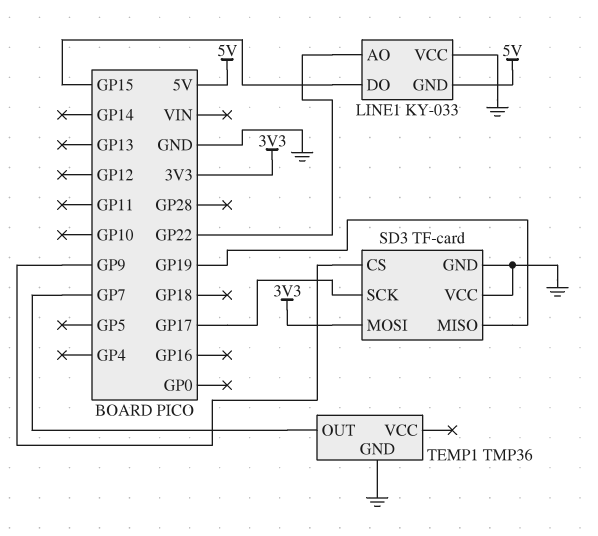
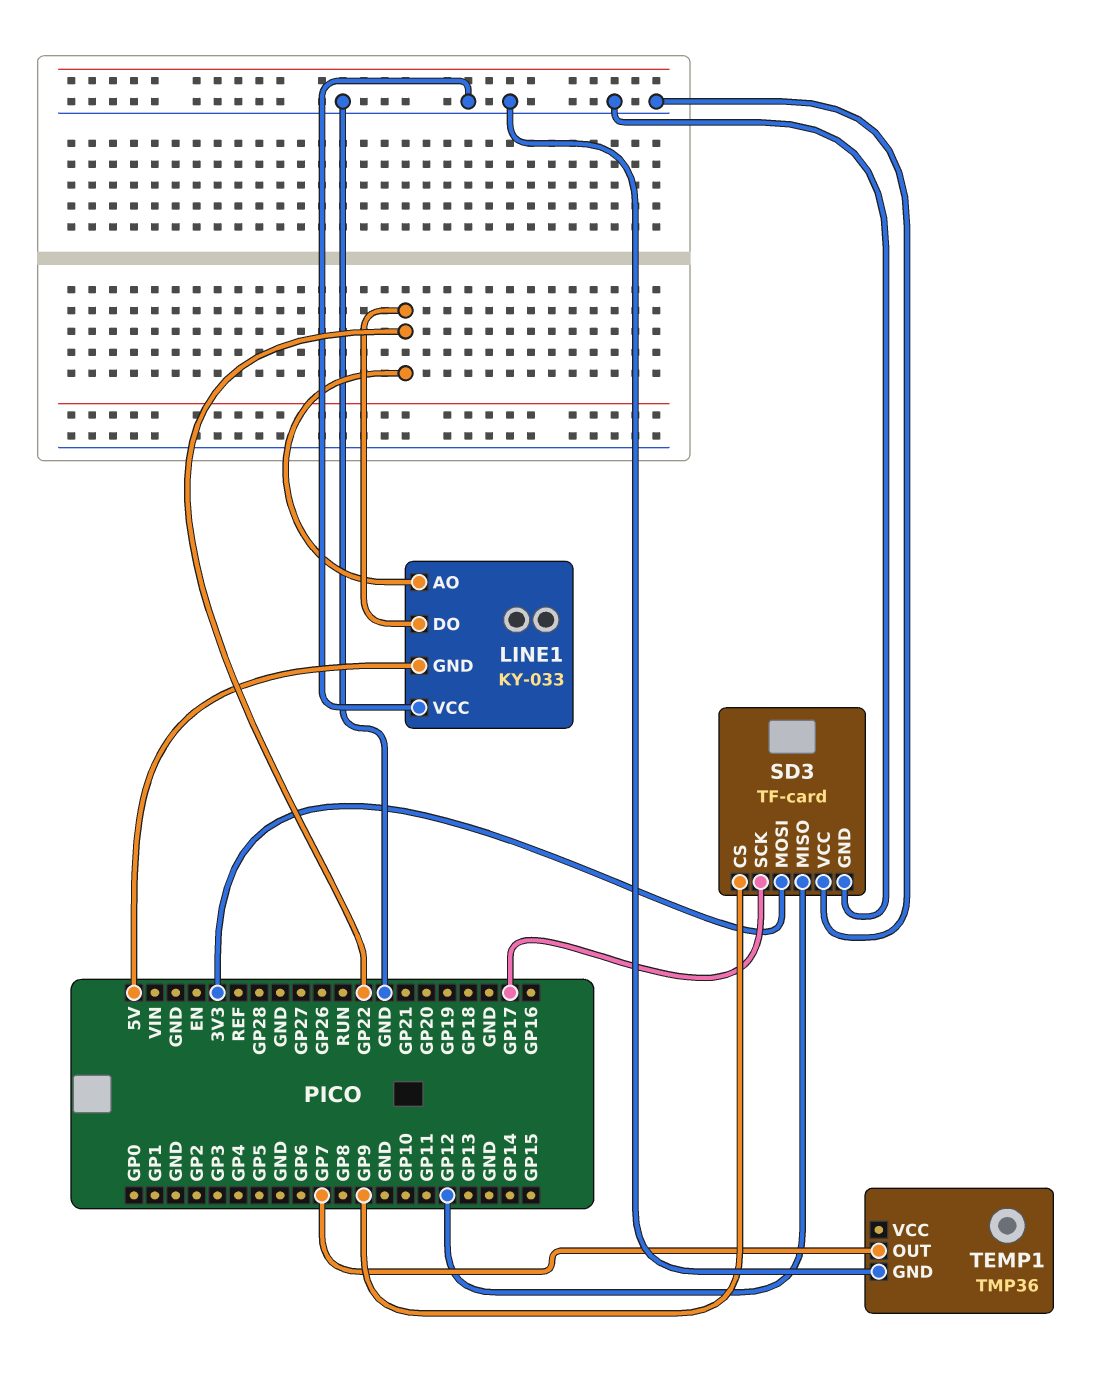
LINE1 pin DO: GP15 -> GP22
SD3 pin MISO: GP19 -> GP12

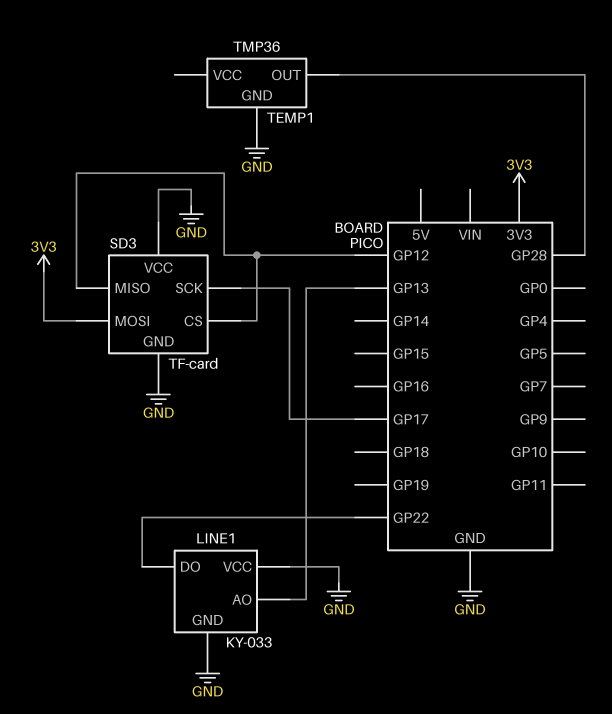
LINE1 pin AO: GP22 -> GP13
LINE1 pin GND: 5V -> GND
SD3 pin CS: GP9 -> GP12
TEMP1 pin OUT: GP7 -> GP28

